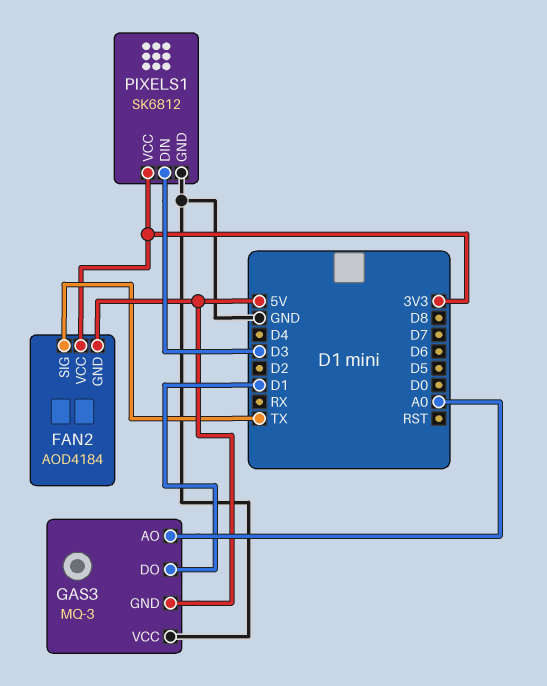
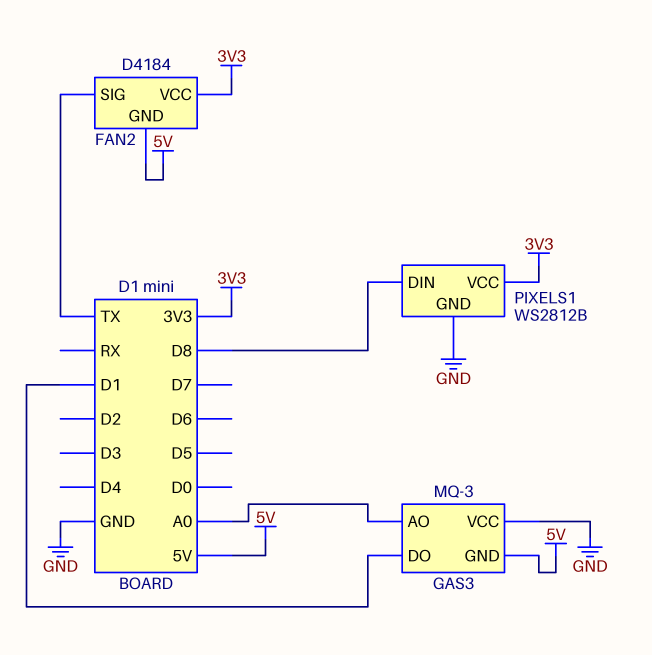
FAN2: AOD4184 -> D4184
PIXELS1: SK6812 -> WS2812B
PIXELS1 pin DIN: D3 -> D8

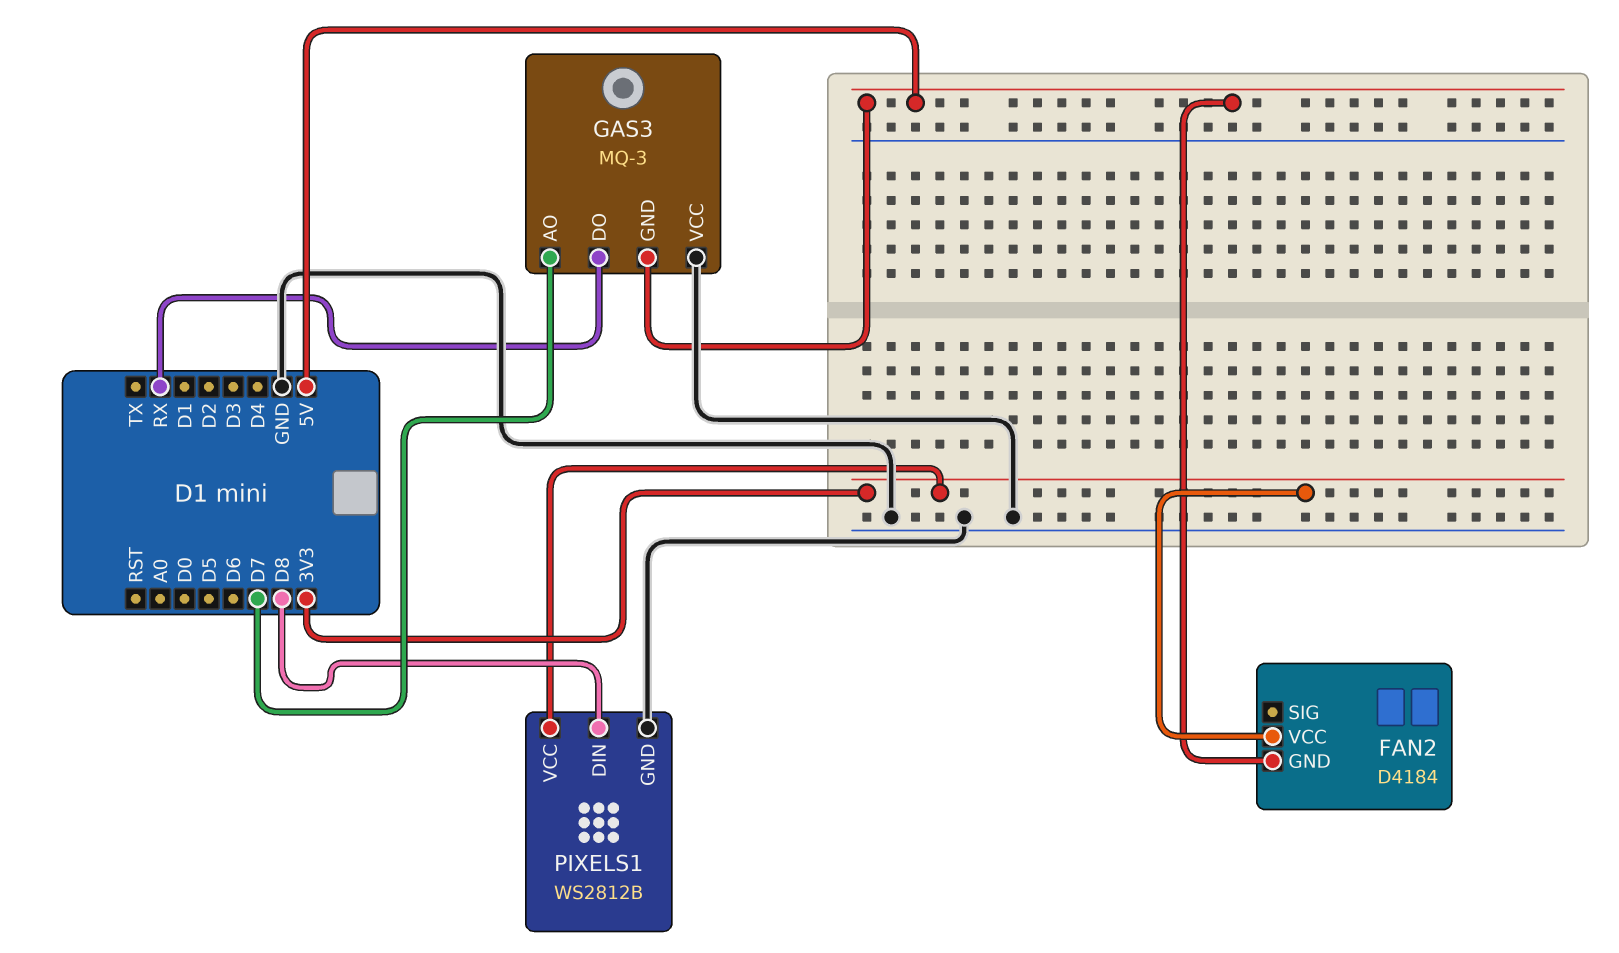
FAN2 pin SIG: TX -> none
GAS3 pin AO: A0 -> D7
GAS3 pin DO: D1 -> RX

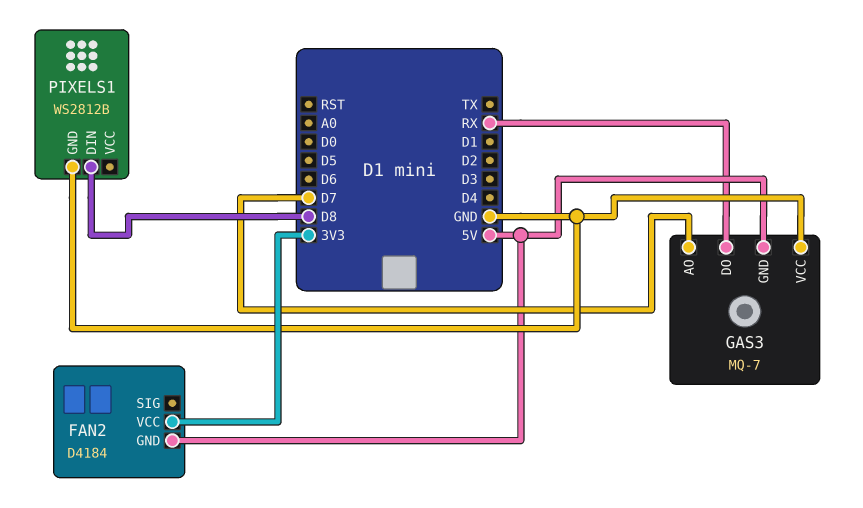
GAS3: MQ-3 -> MQ-7
PIXELS1 pin VCC: 3V3 -> none

